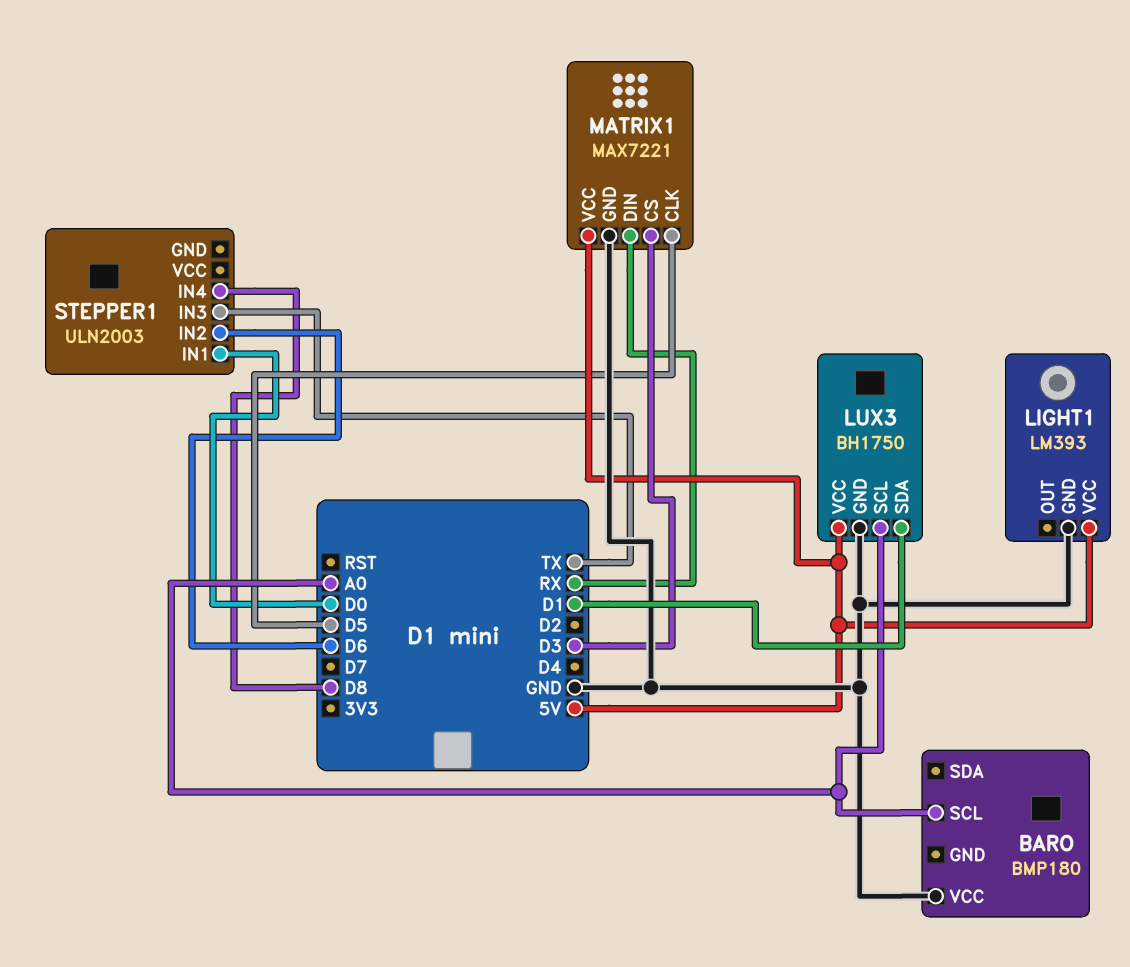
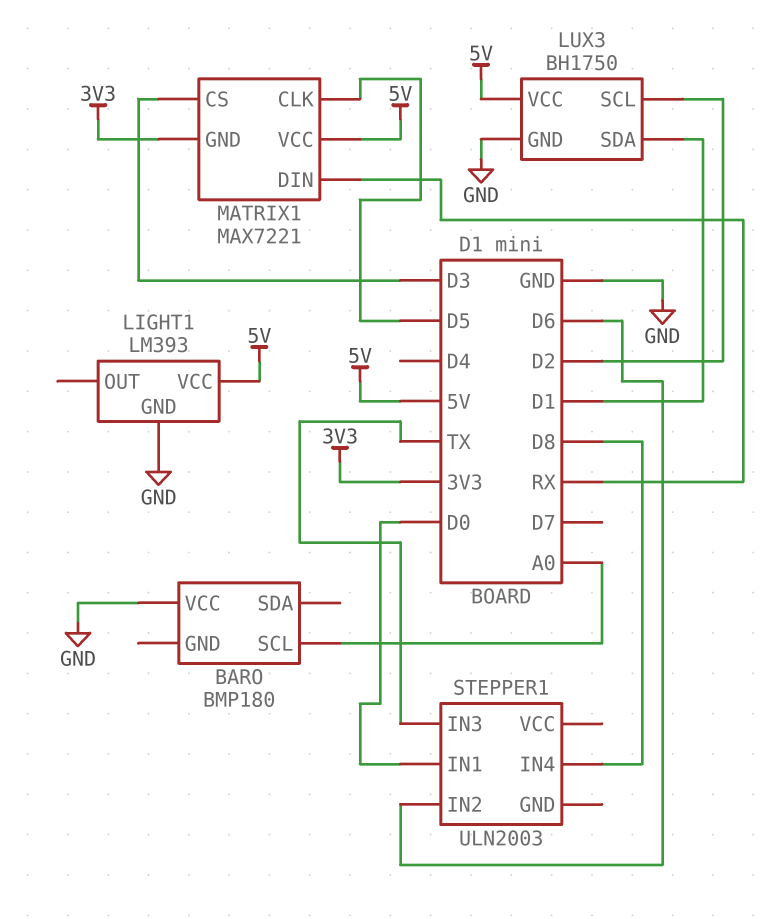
LUX3 pin SCL: A0 -> D2
MATRIX1 pin GND: GND -> 3V3

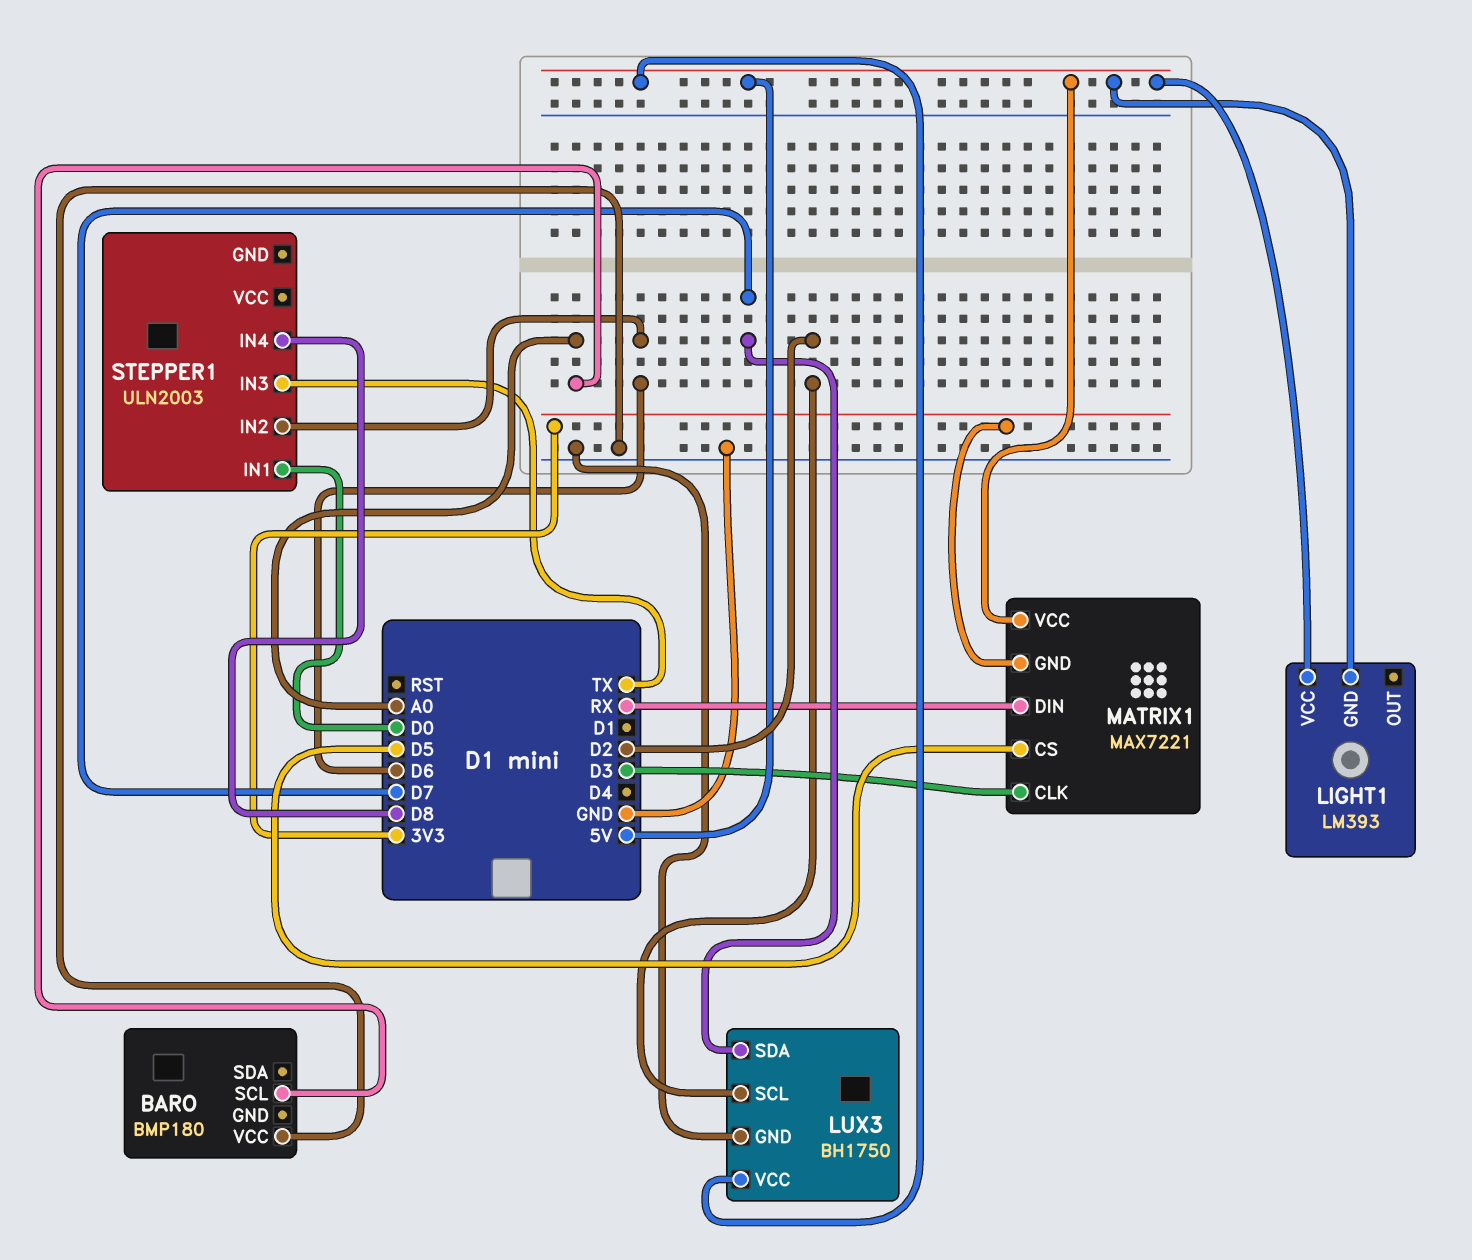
LIGHT1 pin GND: GND -> 5V
LUX3 pin SDA: D1 -> D7
MATRIX1 pin CLK: D5 -> D3
MATRIX1 pin CS: D3 -> D5

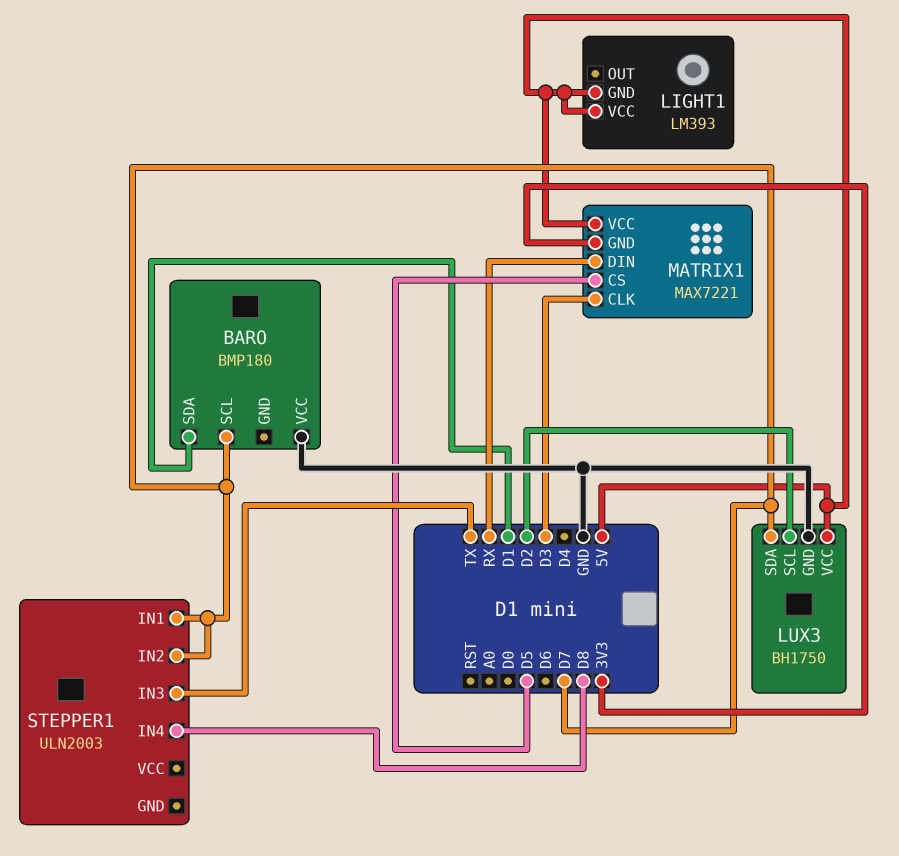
BARO pin SCL: A0 -> D7
BARO pin SDA: none -> D1
STEPPER1 pin IN1: D0 -> D7
STEPPER1 pin IN2: D6 -> D7

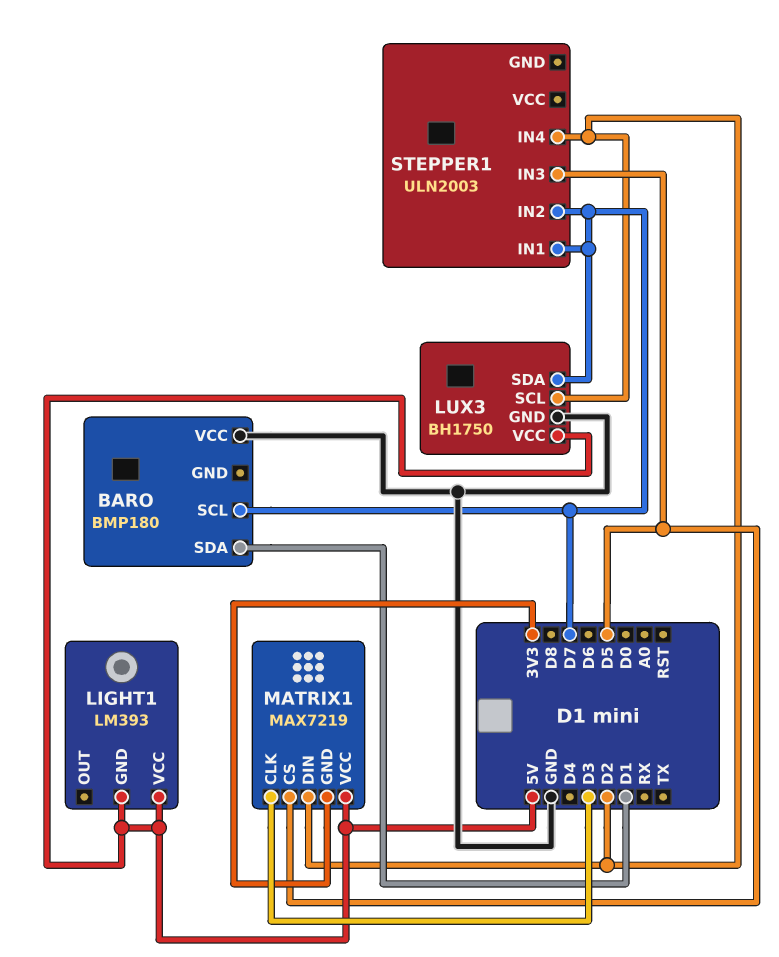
MATRIX1: MAX7221 -> MAX7219
MATRIX1 pin DIN: RX -> D2
STEPPER1 pin IN3: TX -> D5
STEPPER1 pin IN4: D8 -> D2

